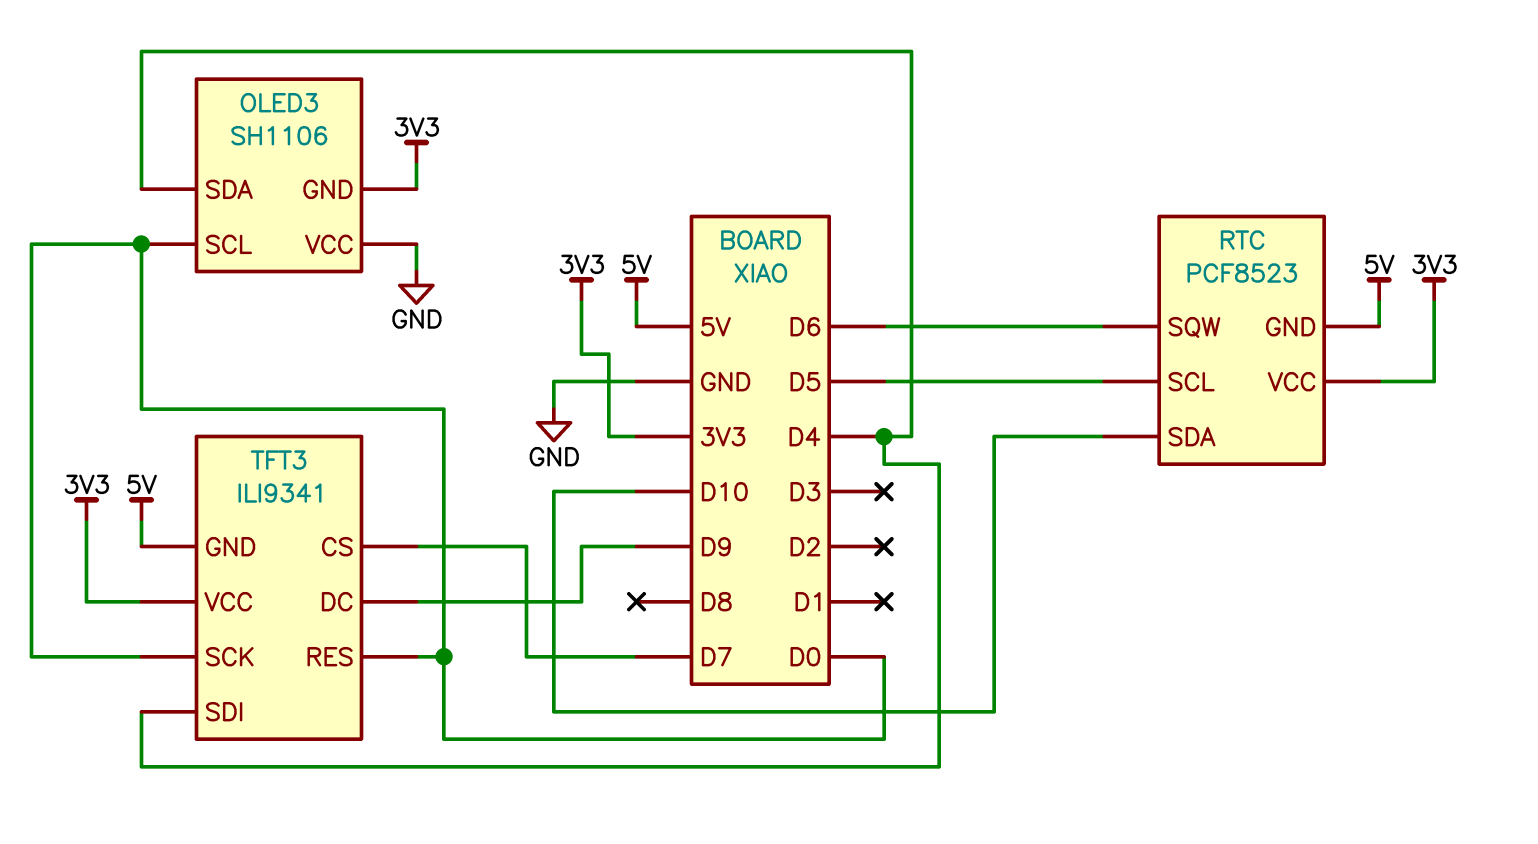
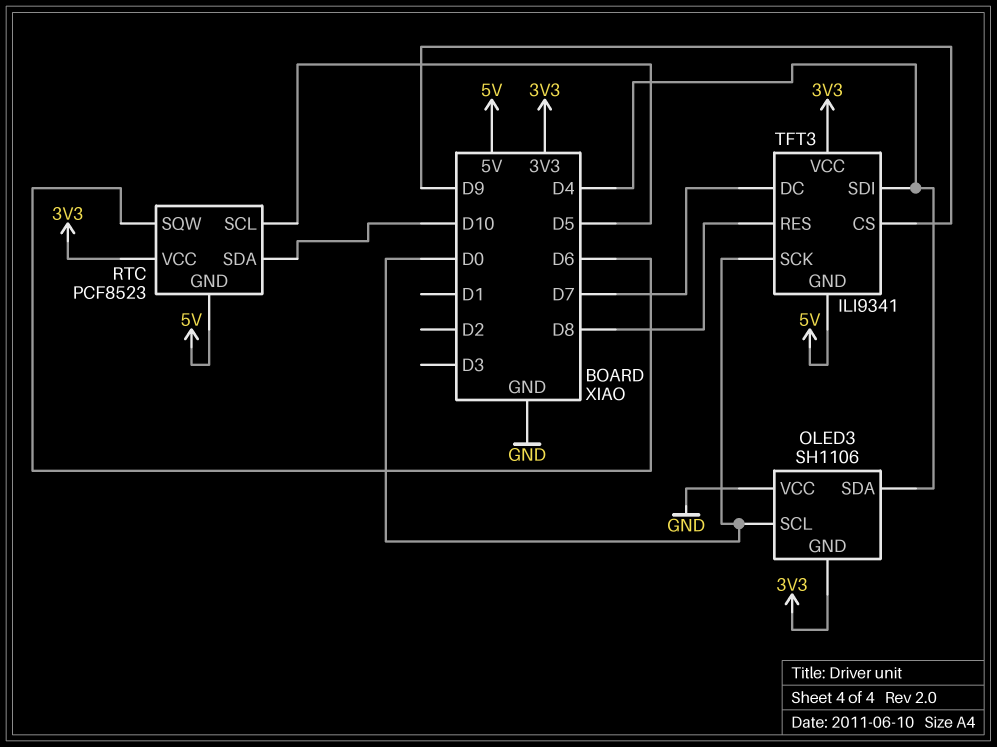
TFT3 pin CS: D7 -> D9
TFT3 pin DC: D9 -> D7
TFT3 pin RES: D0 -> D8

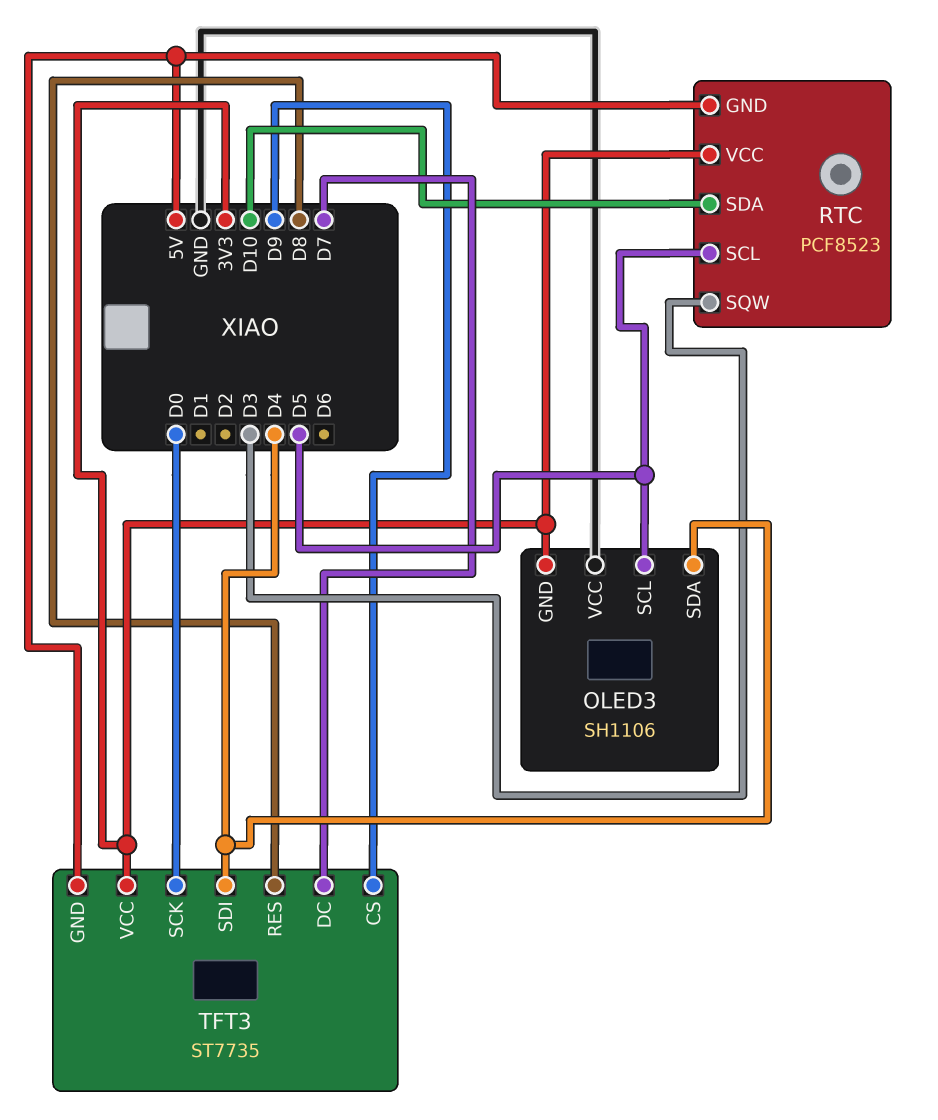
OLED3 pin SCL: D0 -> D5
RTC pin SQW: D6 -> D3
TFT3: ILI9341 -> ST7735

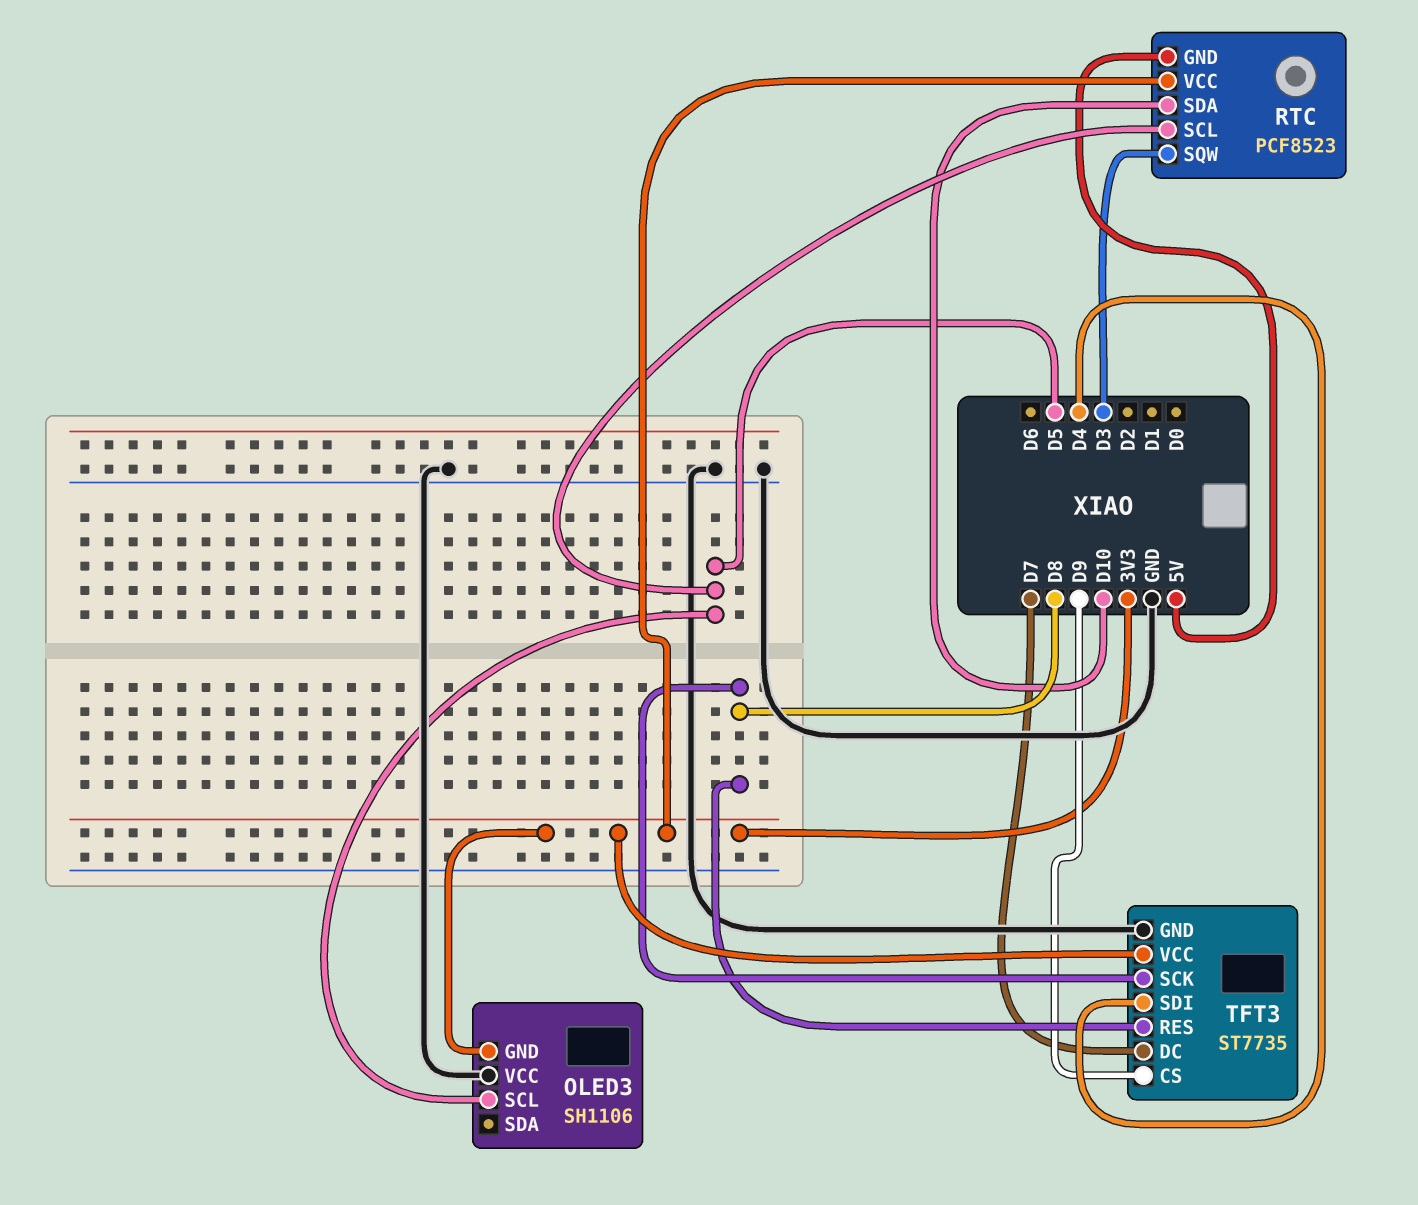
OLED3 pin SDA: D4 -> none
TFT3 pin GND: 5V -> GND
TFT3 pin SCK: D0 -> D8

